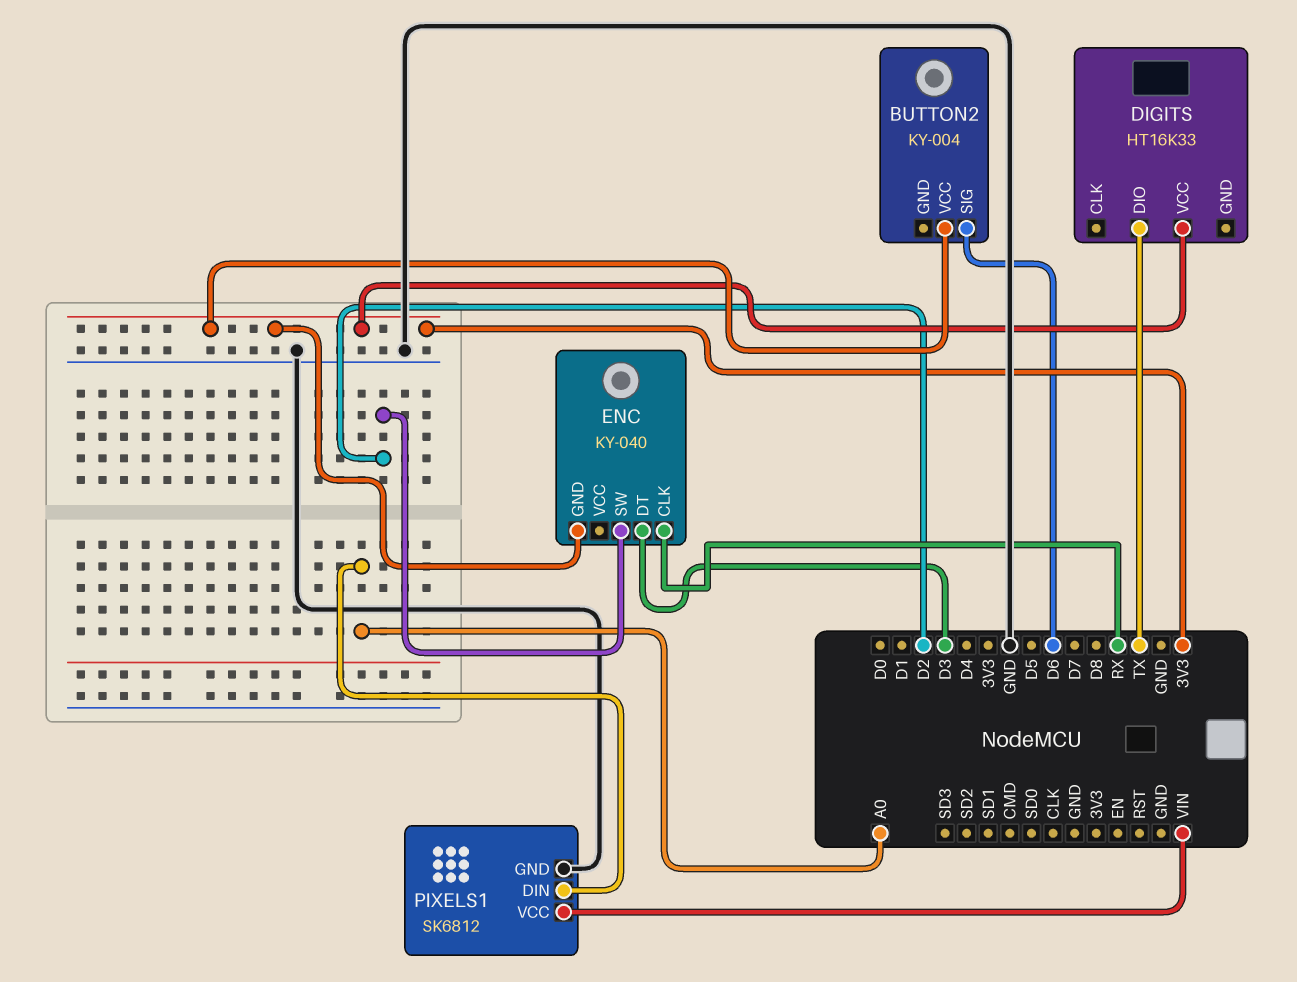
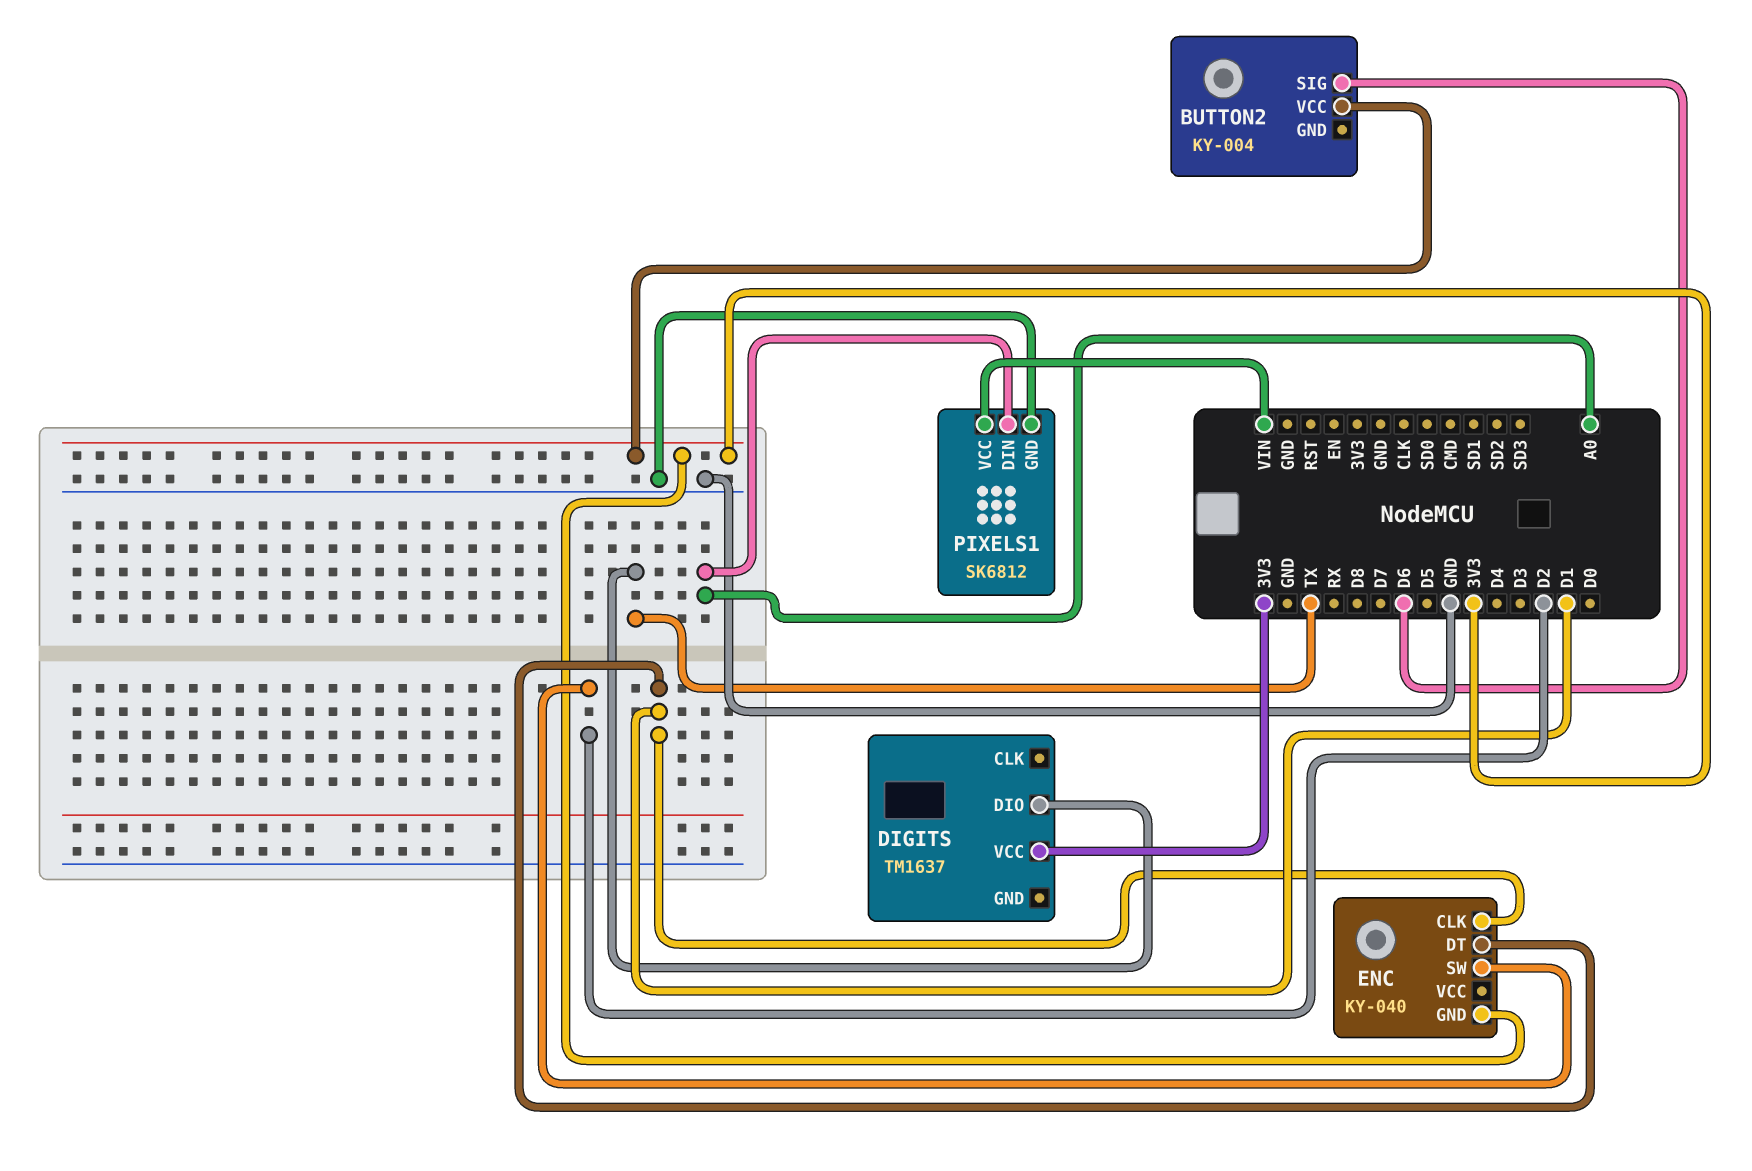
DIGITS: HT16K33 -> TM1637
ENC pin CLK: RX -> D1
ENC pin DT: D3 -> D1

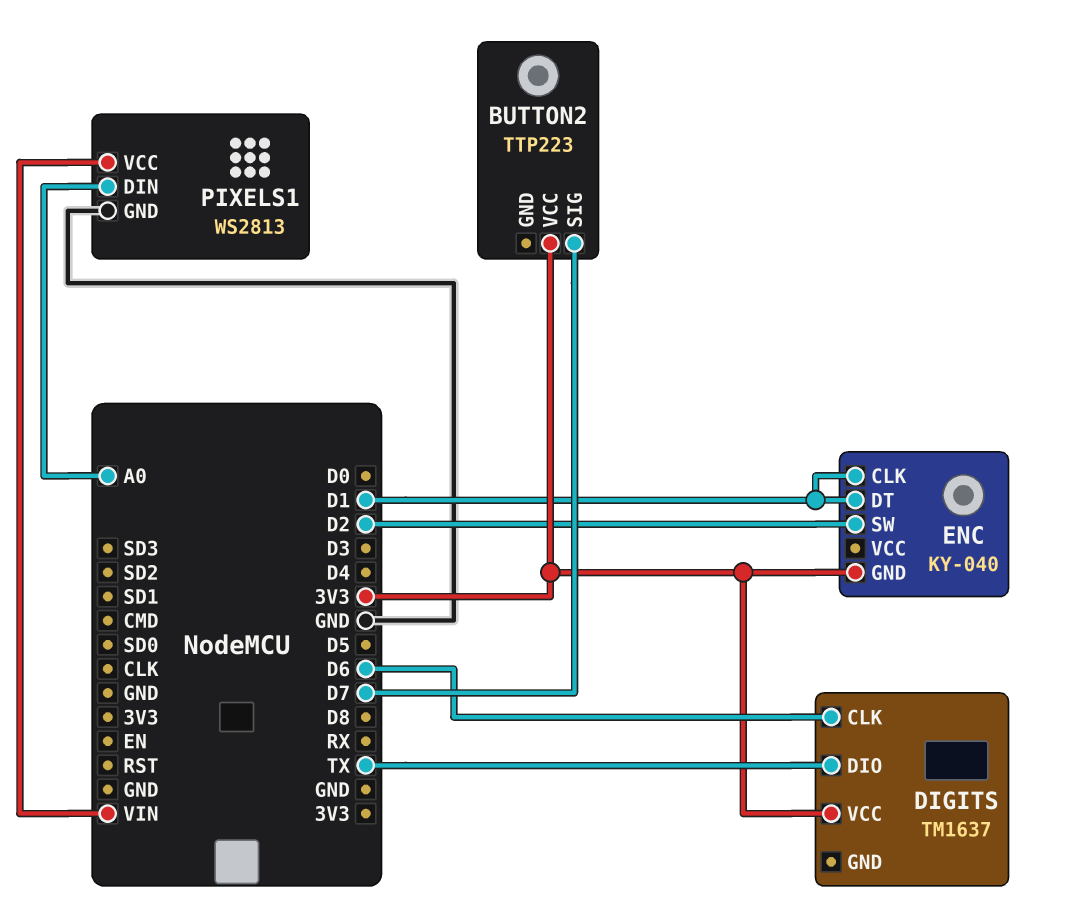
BUTTON2: KY-004 -> TTP223
BUTTON2 pin SIG: D6 -> D7
DIGITS pin CLK: none -> D6
PIXELS1: SK6812 -> WS2813

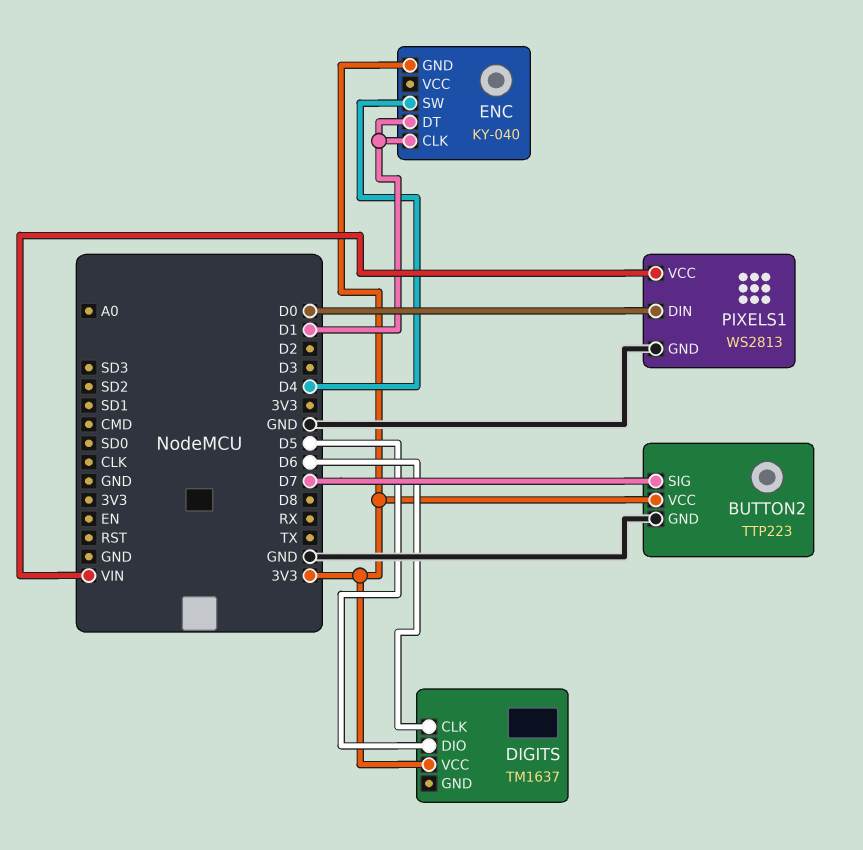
BUTTON2 pin GND: none -> GND
DIGITS pin DIO: TX -> D5
ENC pin SW: D2 -> D4
PIXELS1 pin DIN: A0 -> D0

